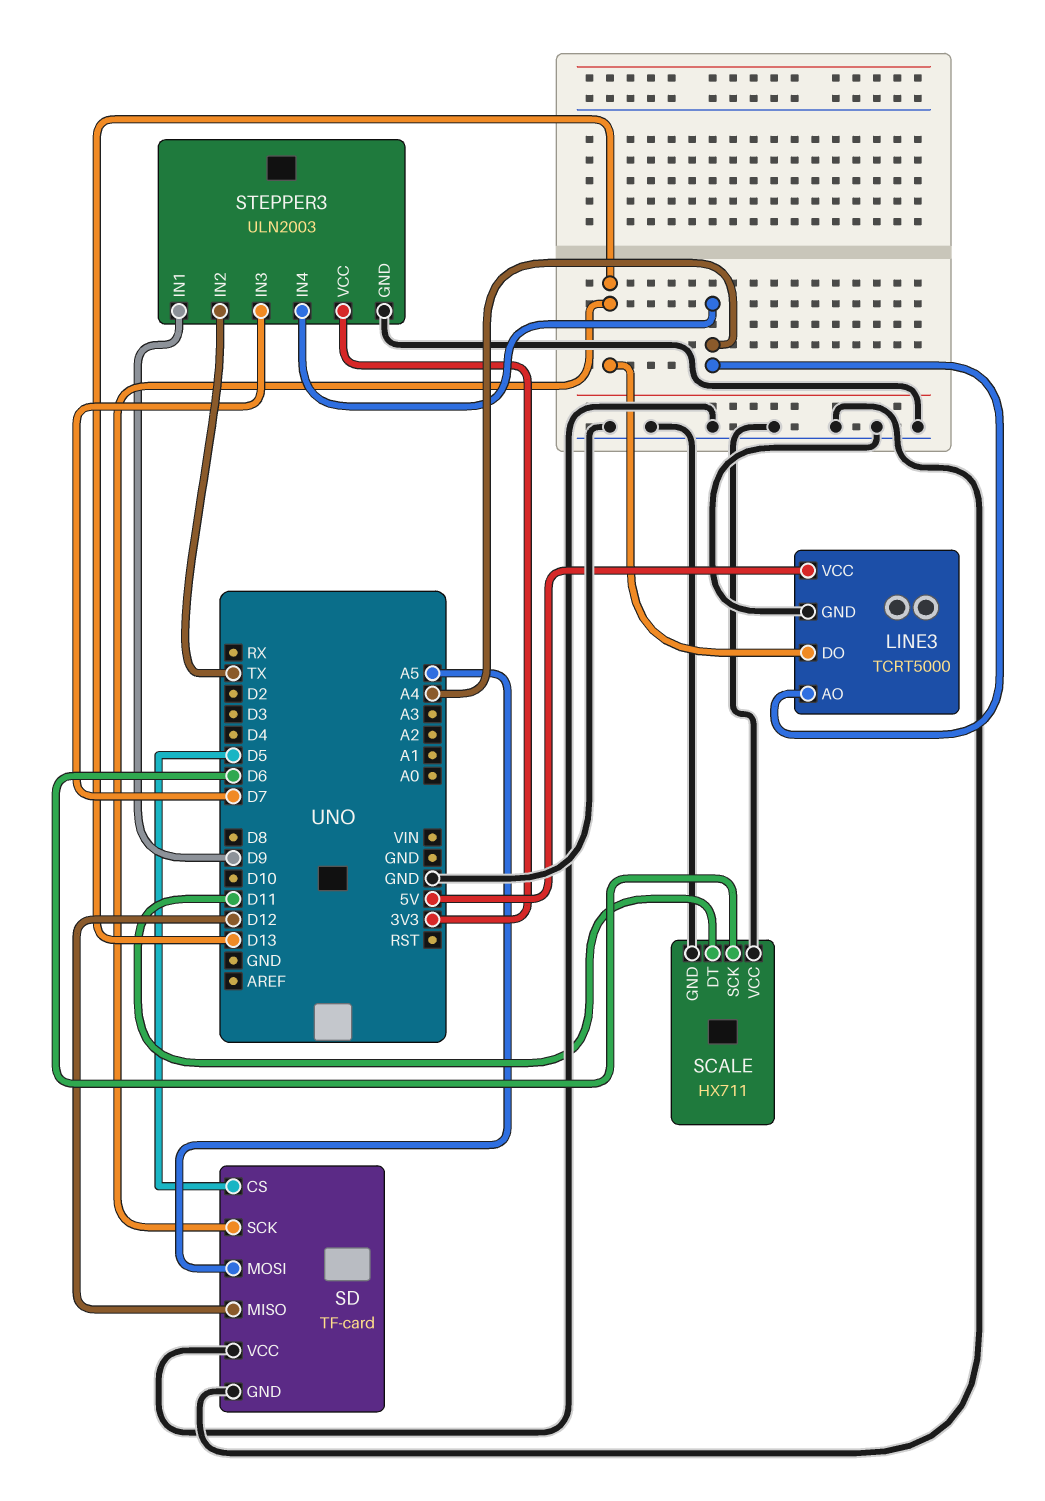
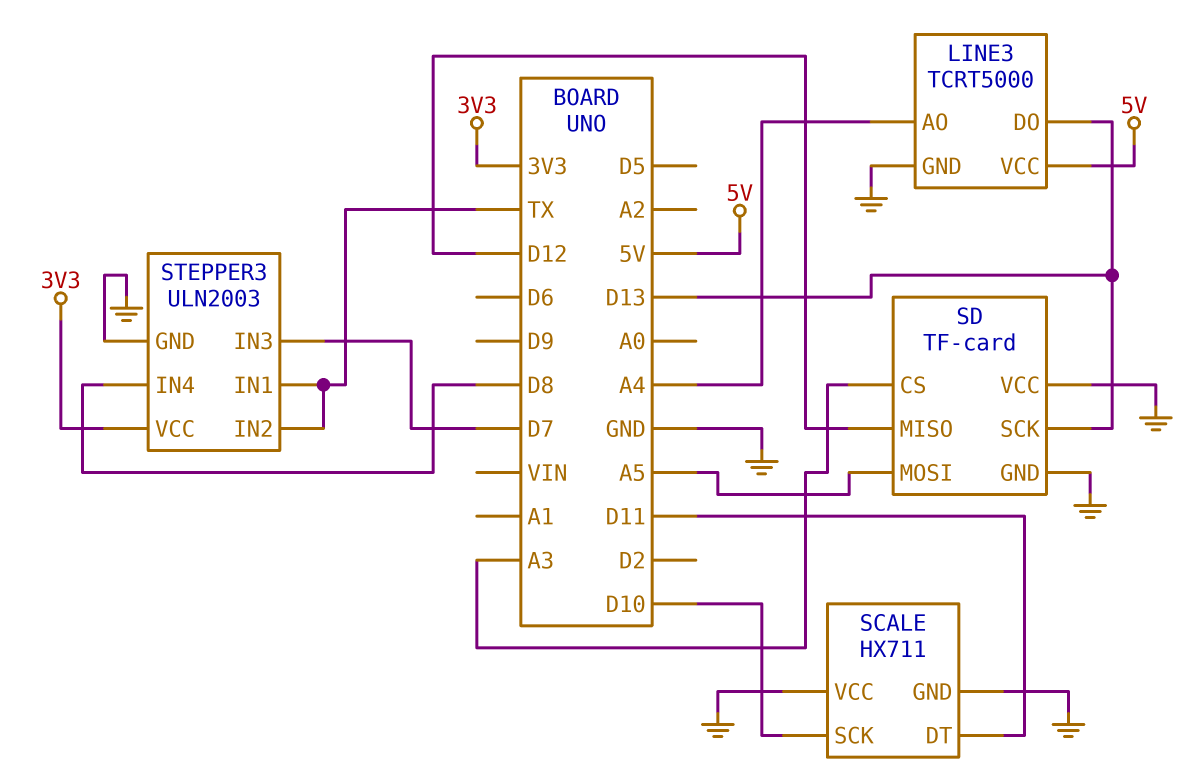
SCALE pin SCK: D6 -> D10
SD pin CS: D5 -> A3
STEPPER3 pin IN1: D9 -> TX
STEPPER3 pin IN4: A4 -> D8

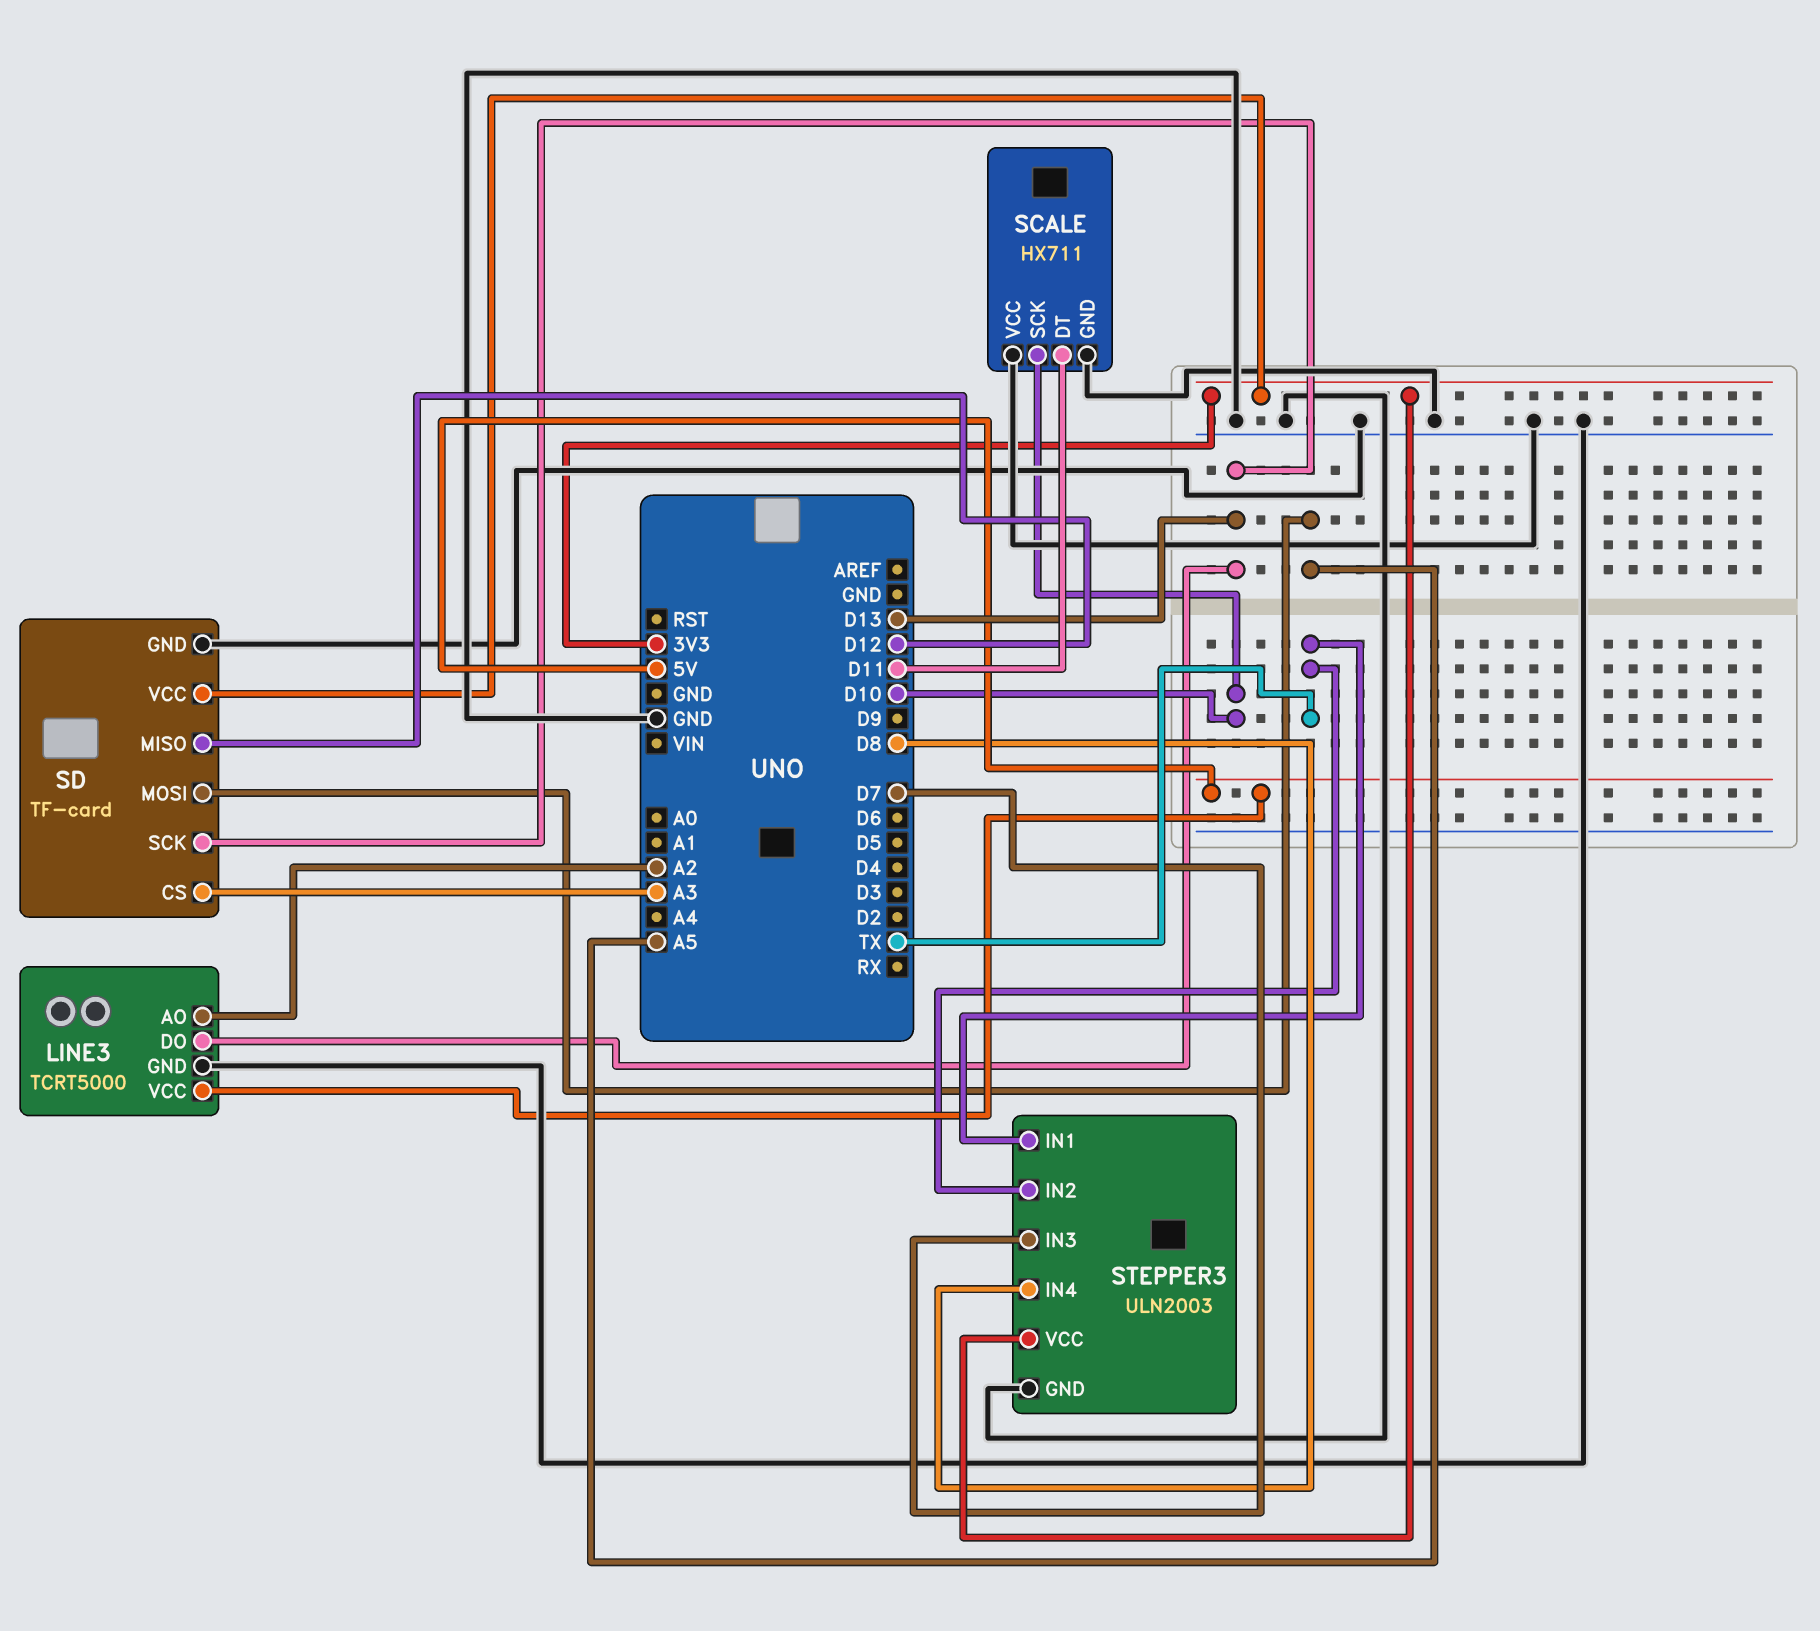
LINE3 pin AO: A4 -> A2
SD pin VCC: GND -> 3V3

